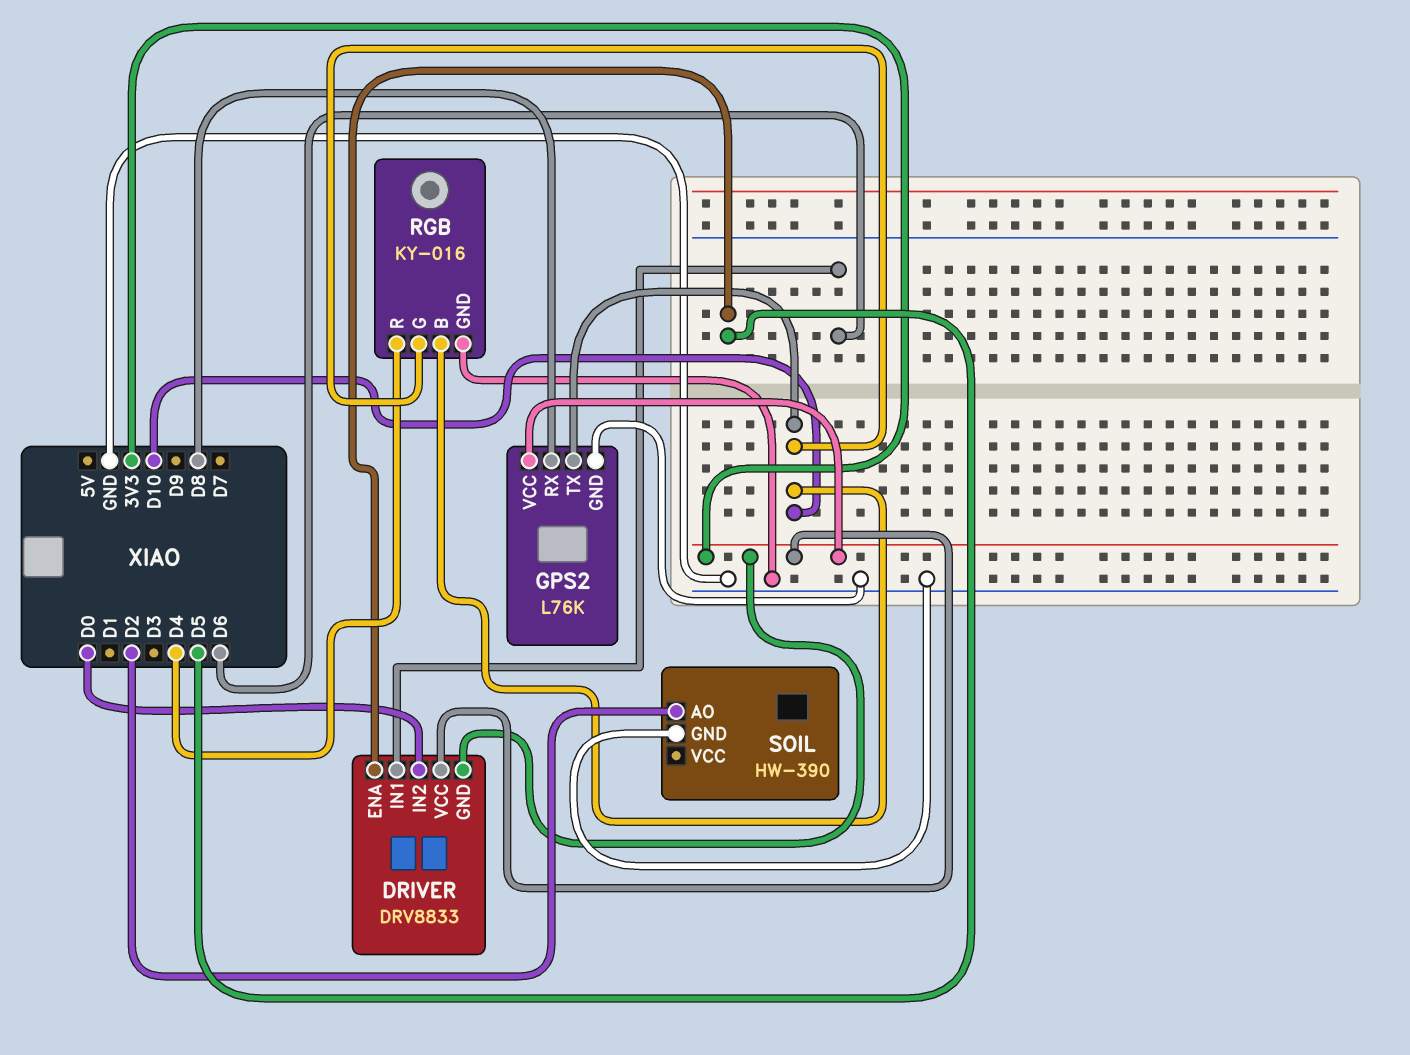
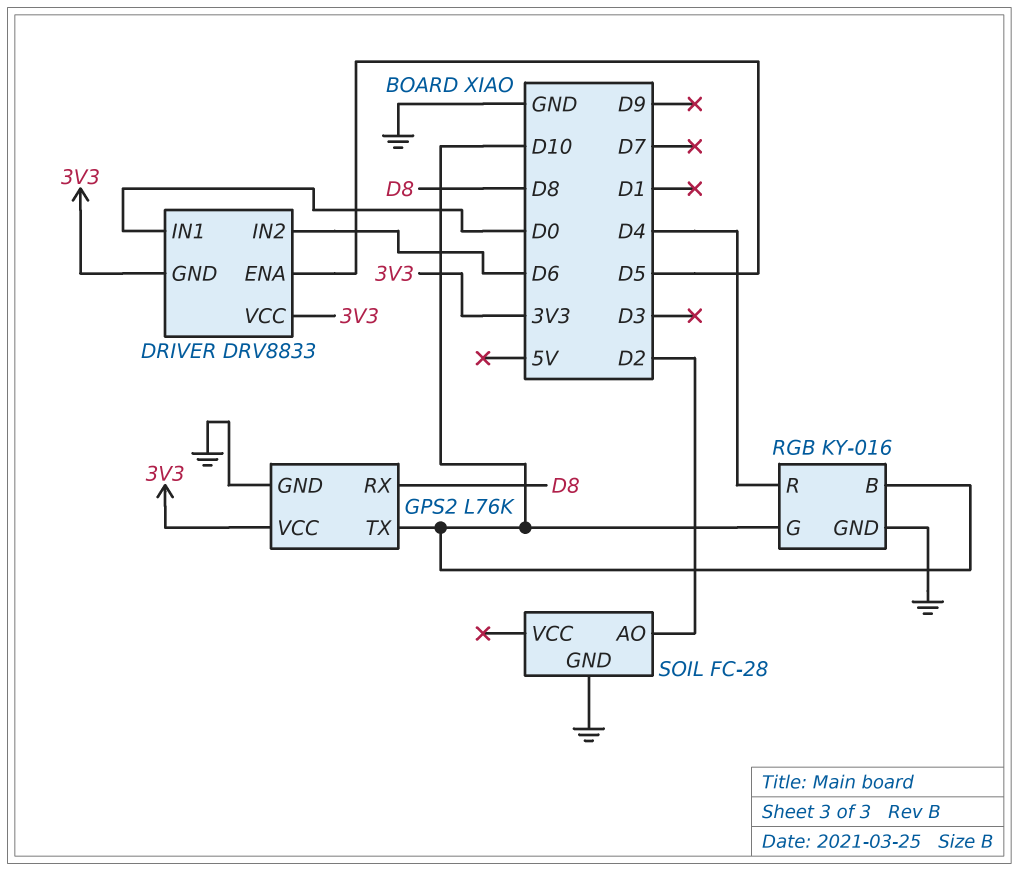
DRIVER pin IN1: D6 -> D0
DRIVER pin IN2: D0 -> D6
SOIL: HW-390 -> FC-28

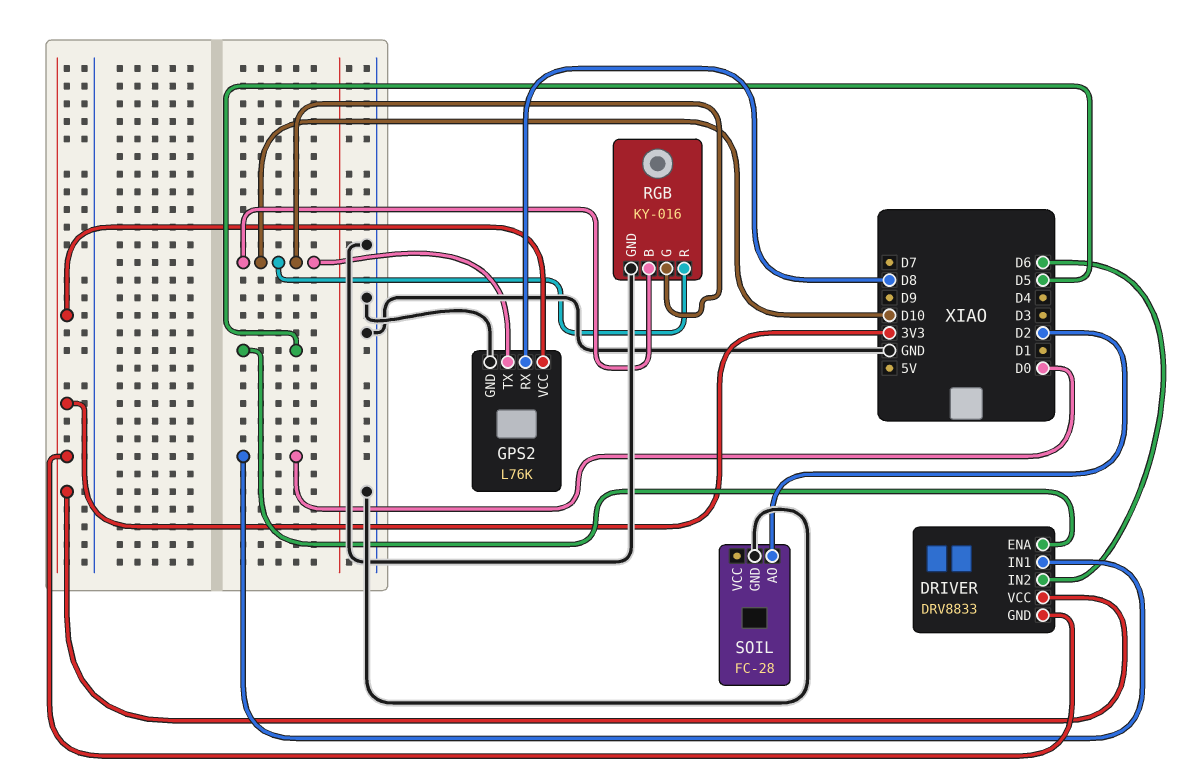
RGB pin R: D4 -> D10

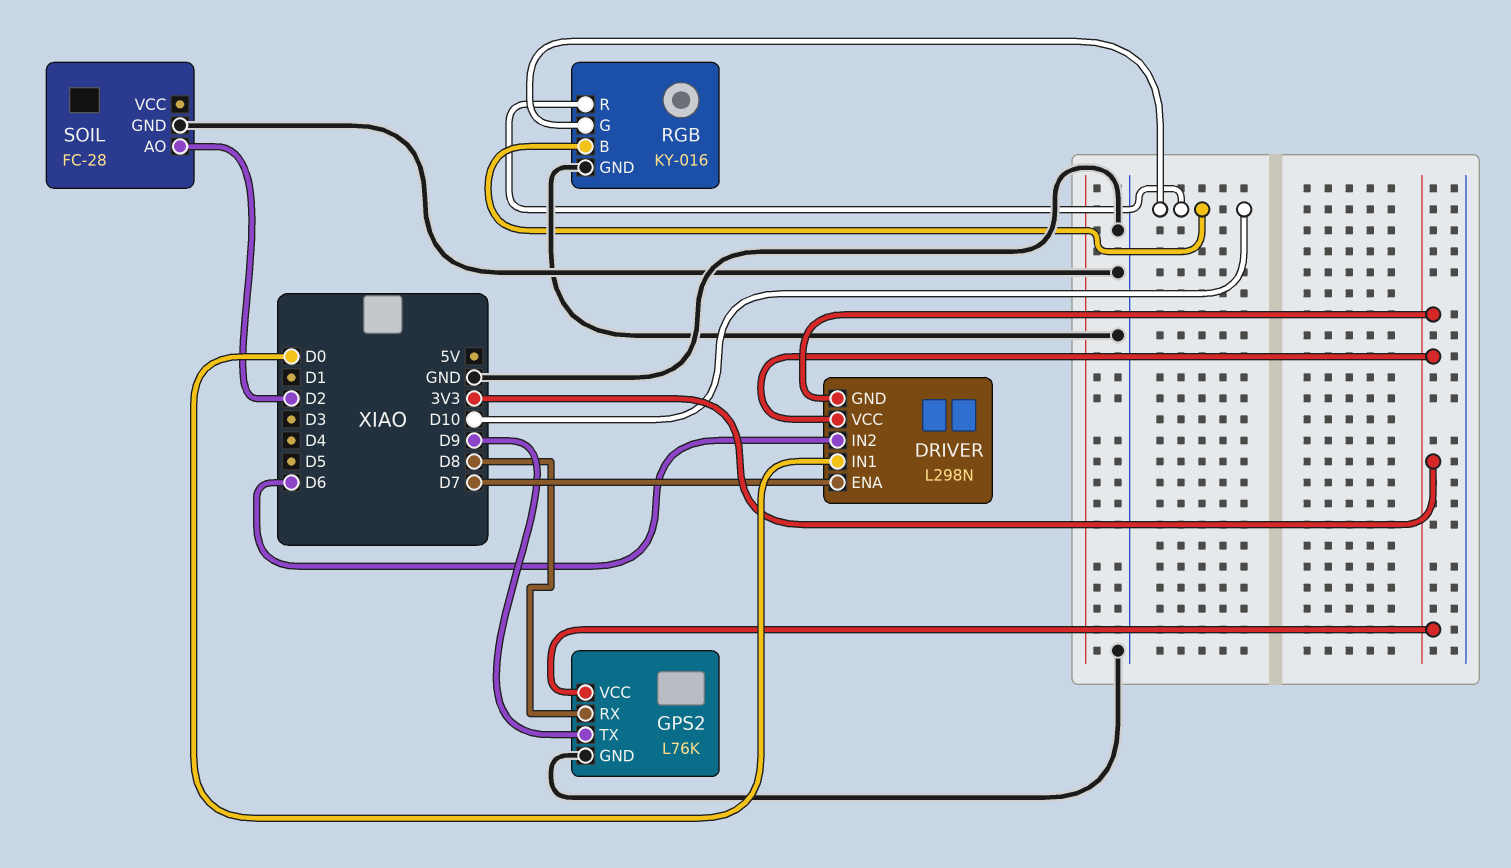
DRIVER: DRV8833 -> L298N
DRIVER pin ENA: D5 -> D7
GPS2 pin TX: D10 -> D9

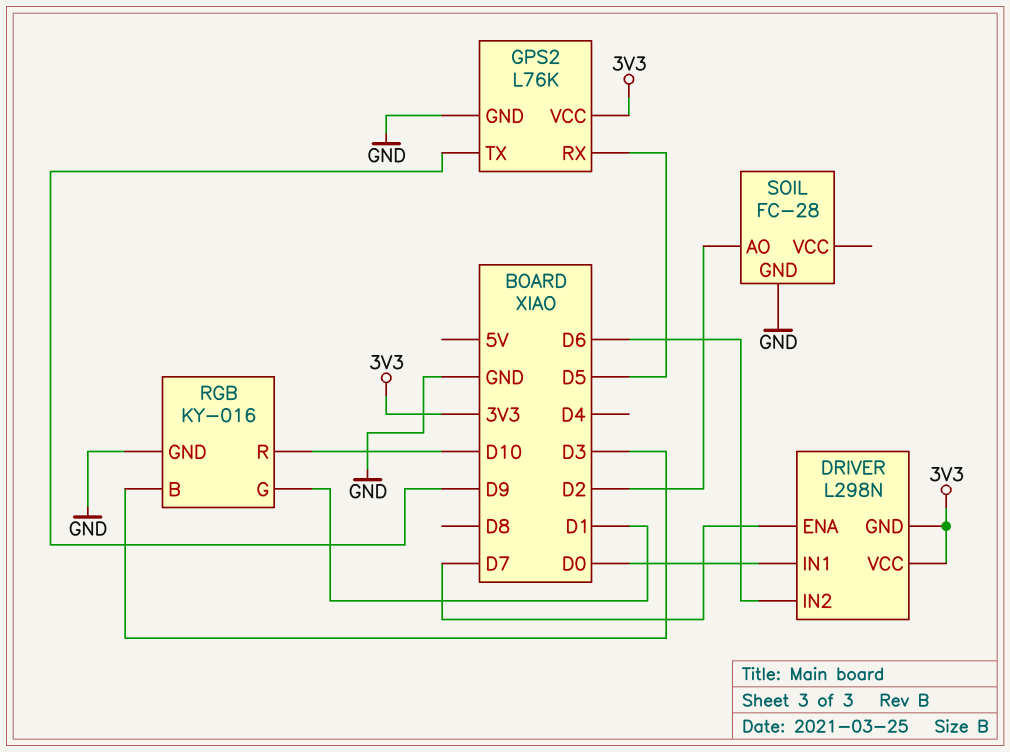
GPS2 pin RX: D8 -> D5
RGB pin B: D10 -> D3
RGB pin G: D10 -> D1

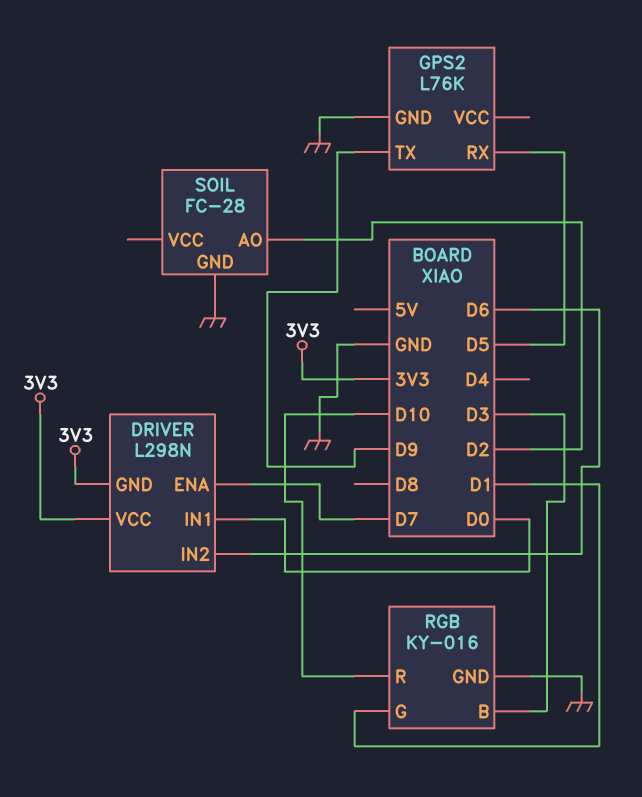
GPS2 pin VCC: 3V3 -> none

